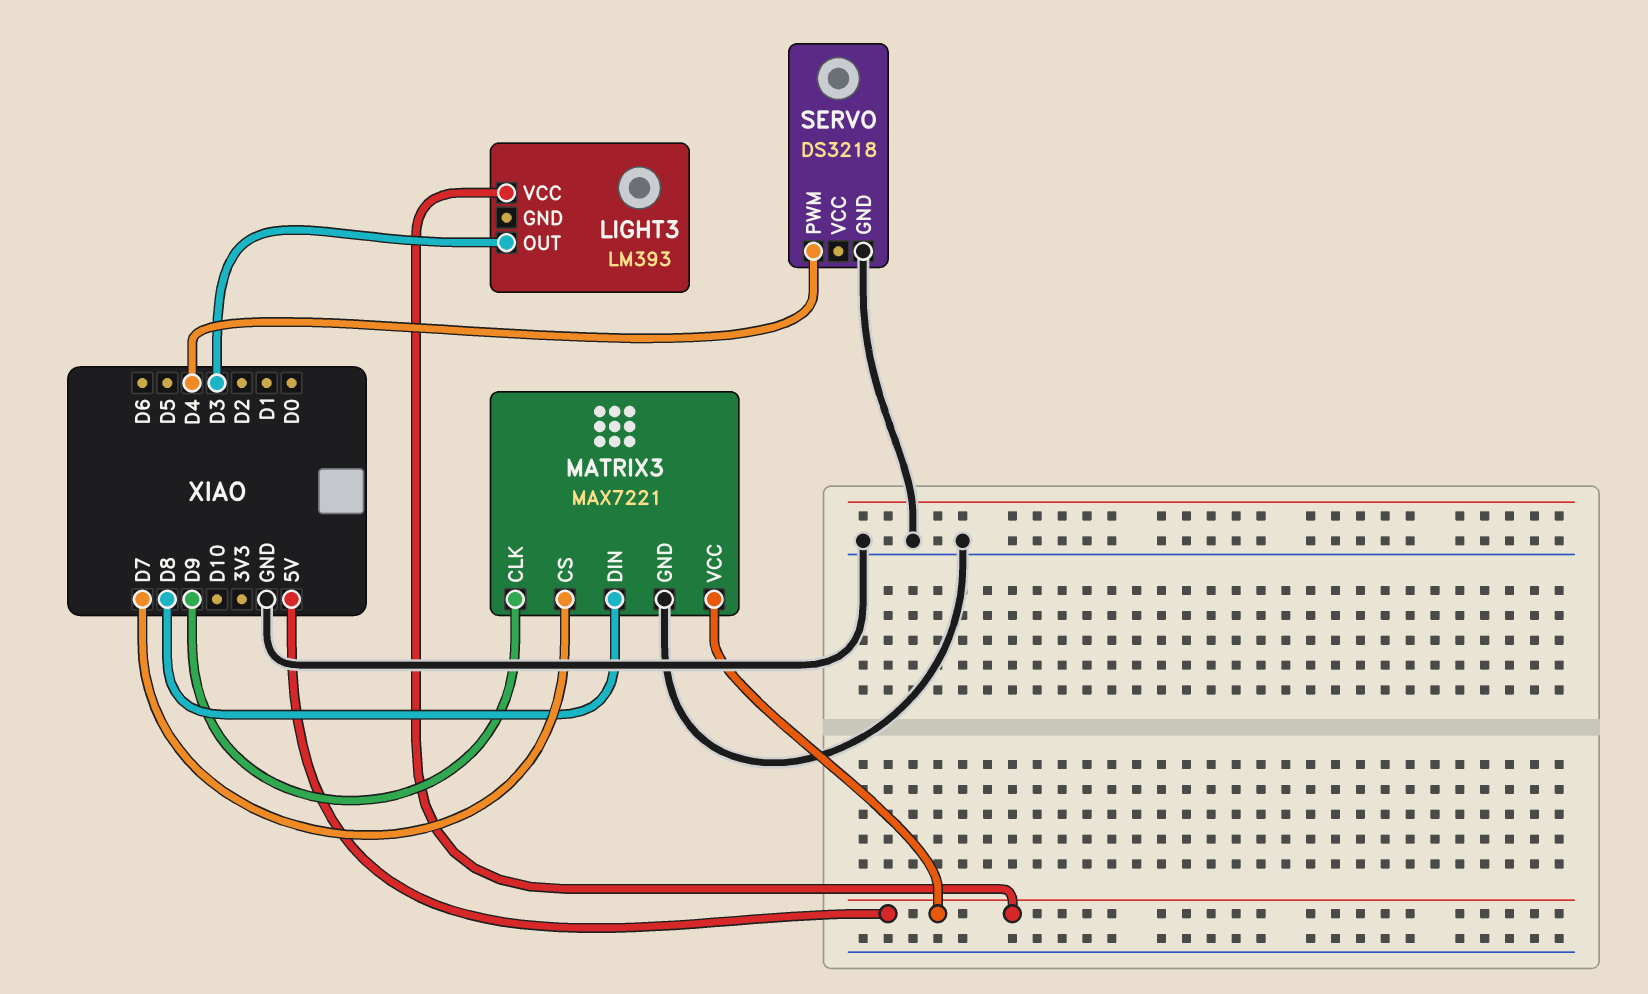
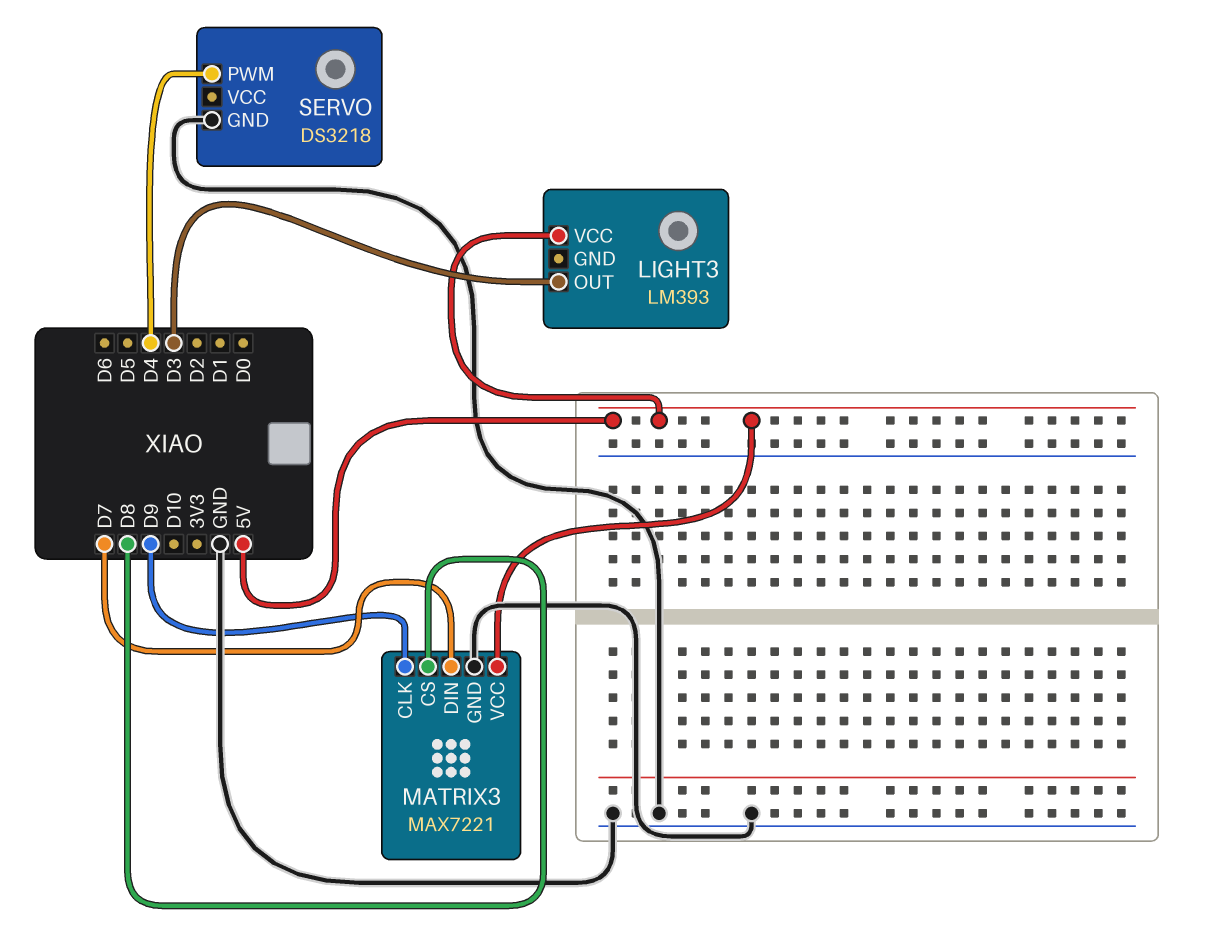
MATRIX3 pin CS: D7 -> D8
MATRIX3 pin DIN: D8 -> D7

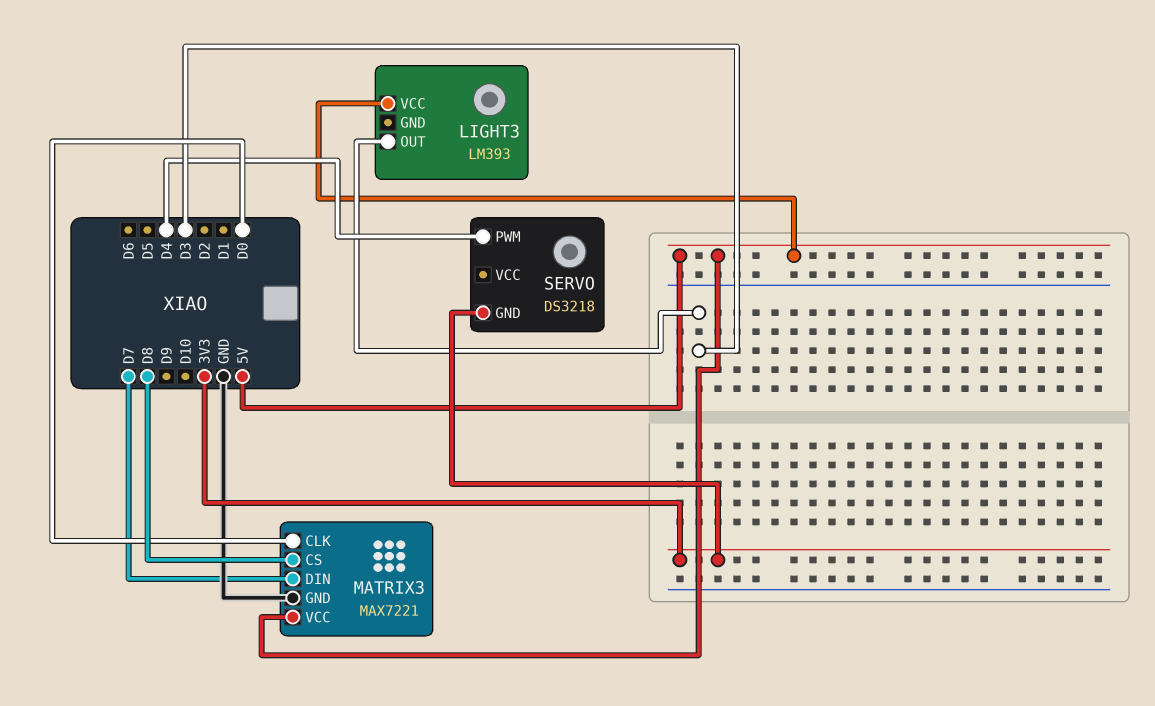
MATRIX3 pin CLK: D9 -> D0
SERVO pin GND: GND -> 3V3

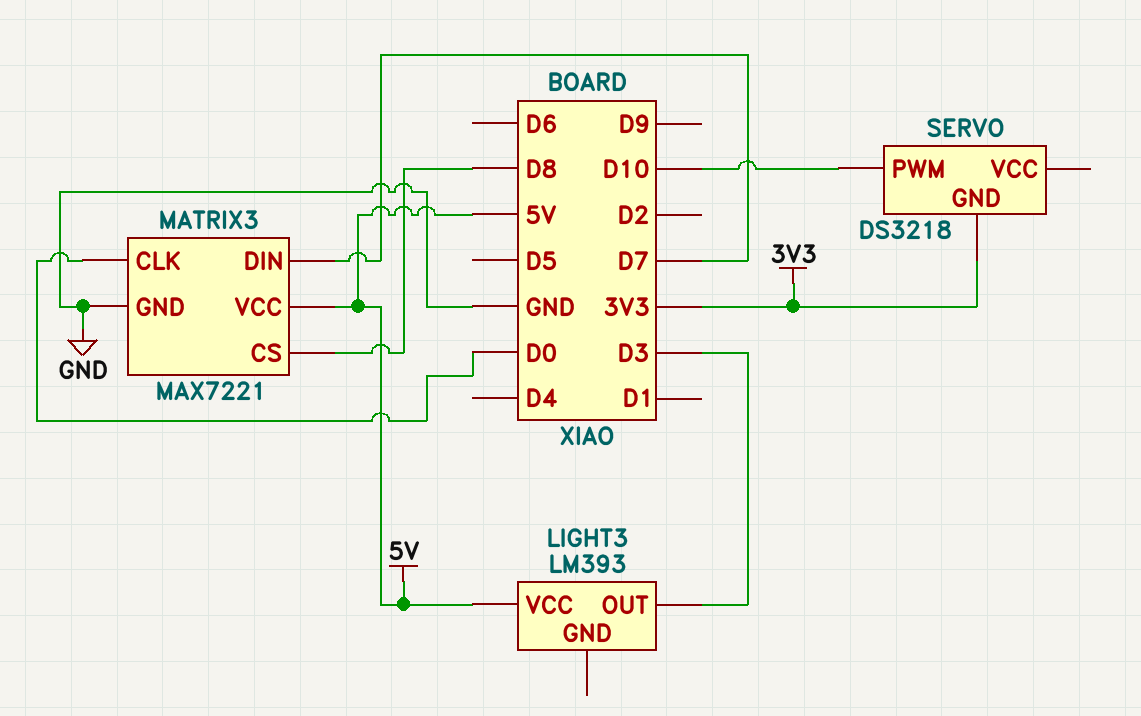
SERVO pin PWM: D4 -> D10

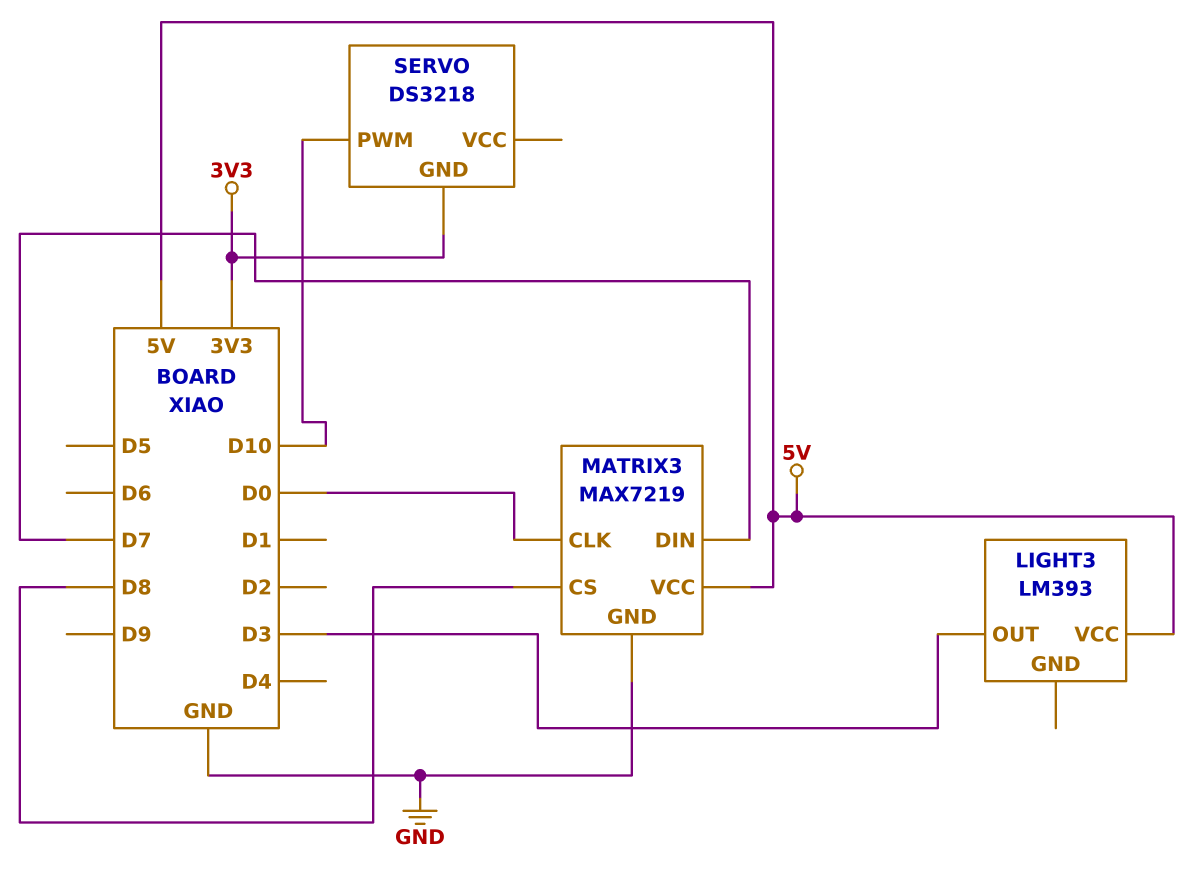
MATRIX3: MAX7221 -> MAX7219

